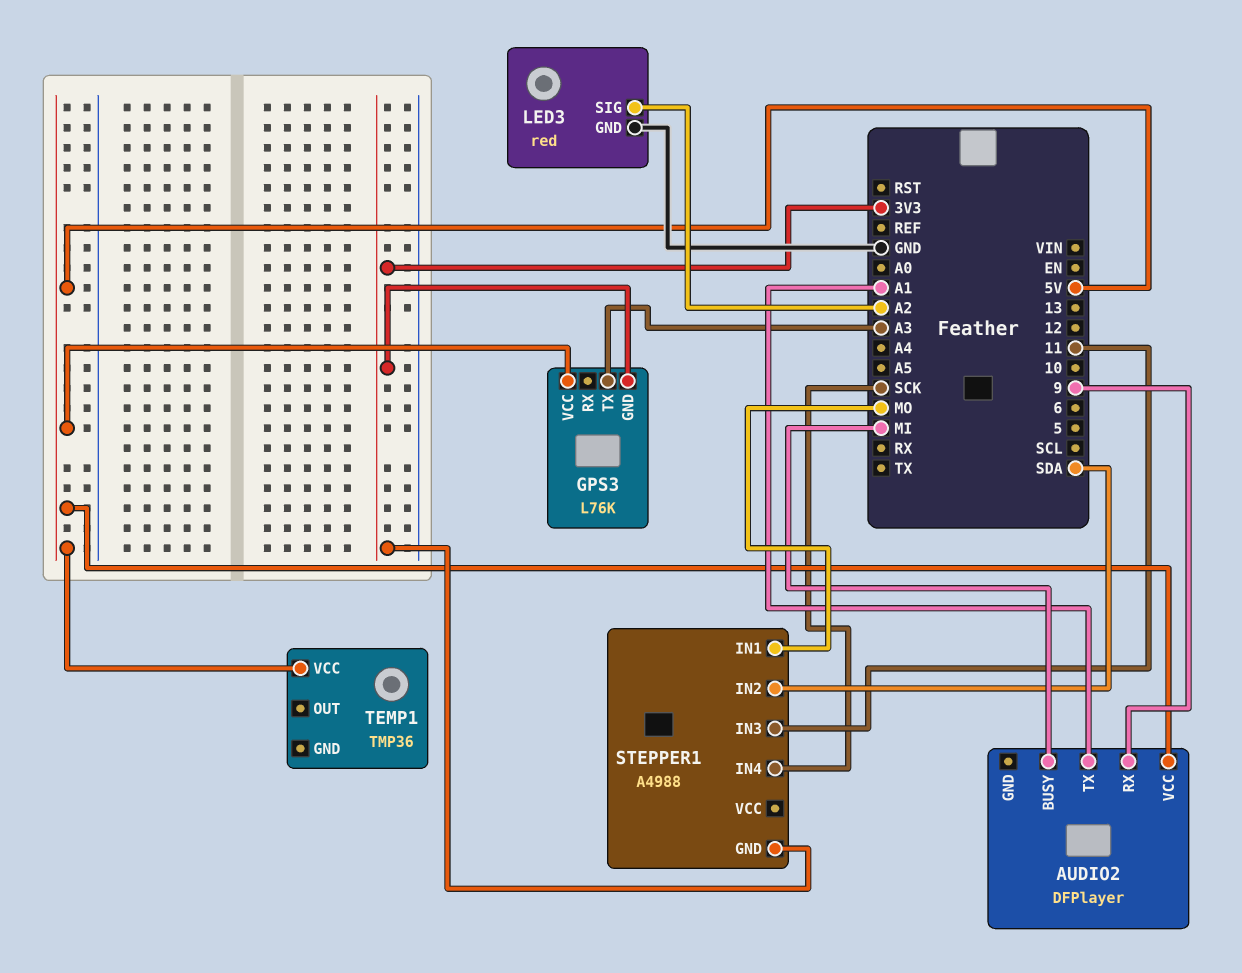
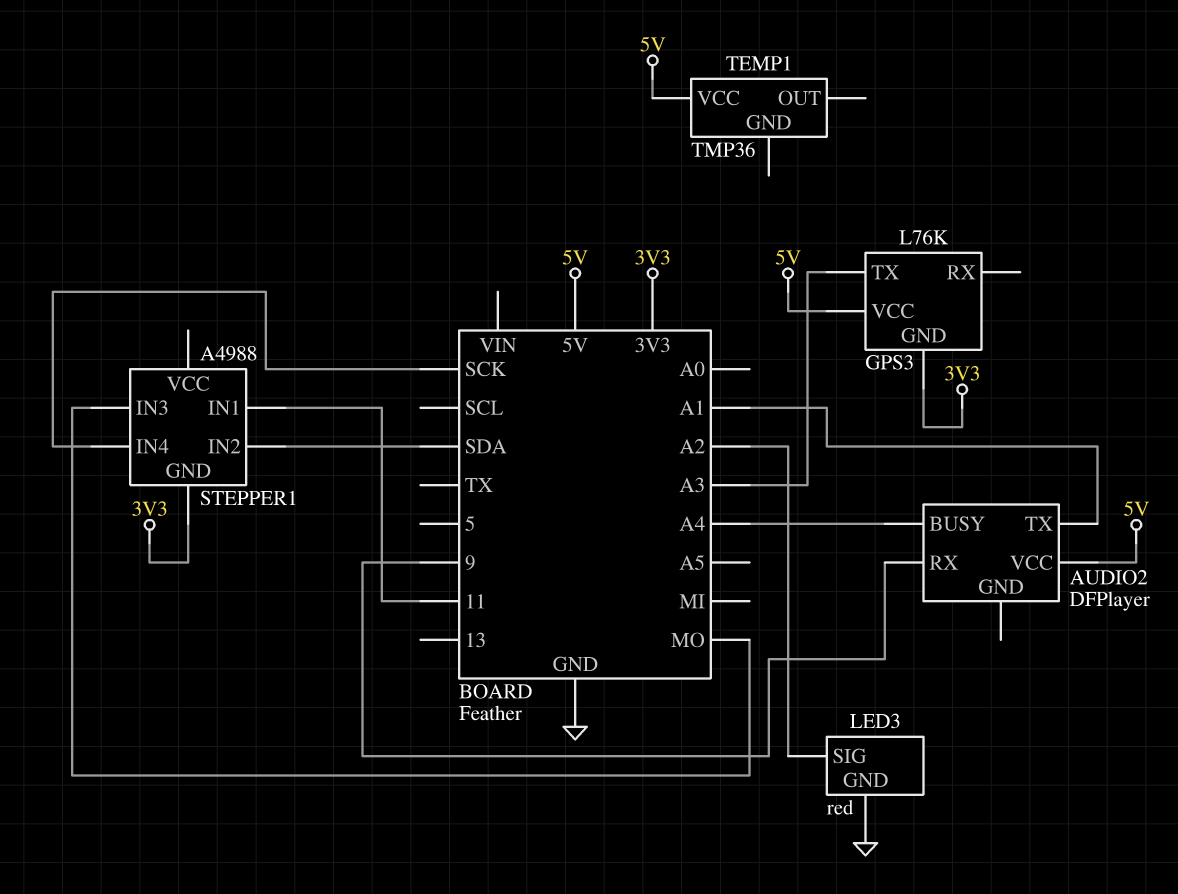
AUDIO2 pin BUSY: MI -> A4
STEPPER1 pin IN1: MO -> 11
STEPPER1 pin IN3: 11 -> MO

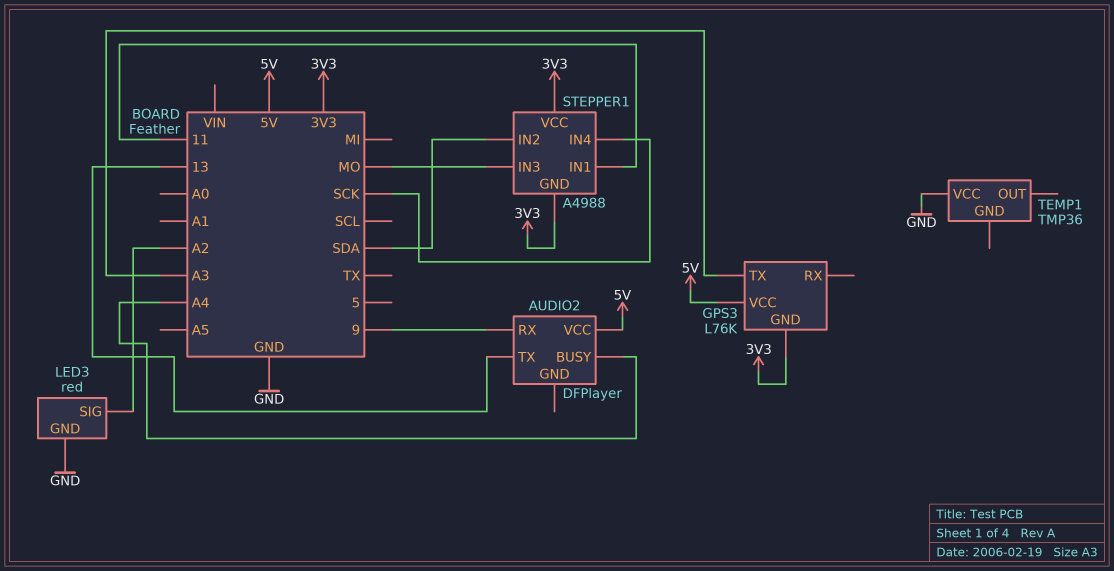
AUDIO2 pin TX: A1 -> 13
STEPPER1 pin VCC: none -> 3V3
TEMP1 pin VCC: 5V -> GND

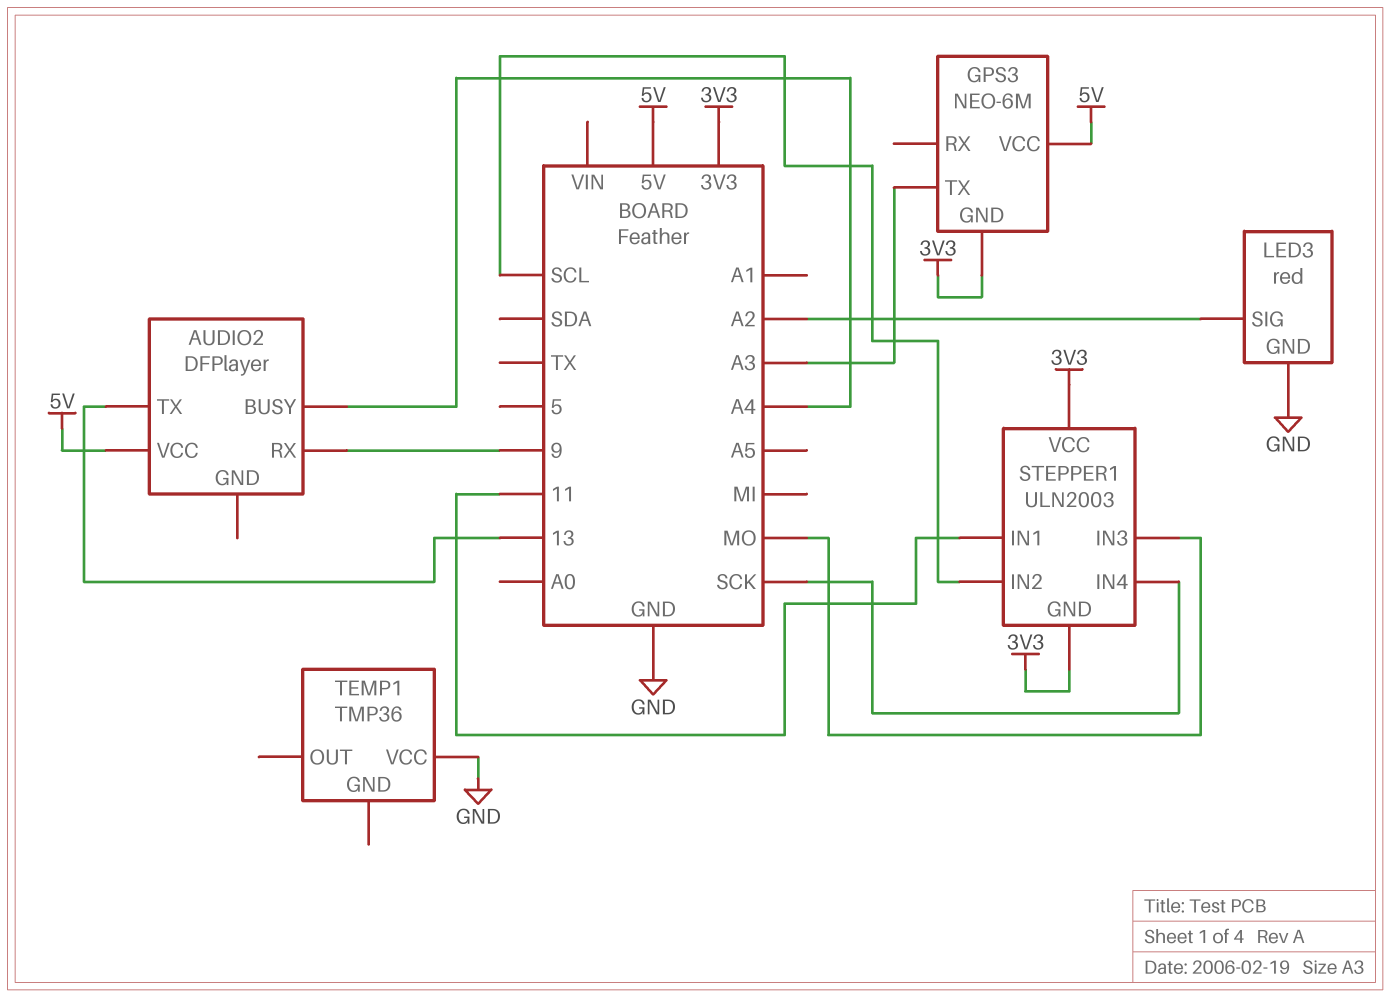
GPS3: L76K -> NEO-6M
STEPPER1: A4988 -> ULN2003
STEPPER1 pin IN2: SDA -> SCL

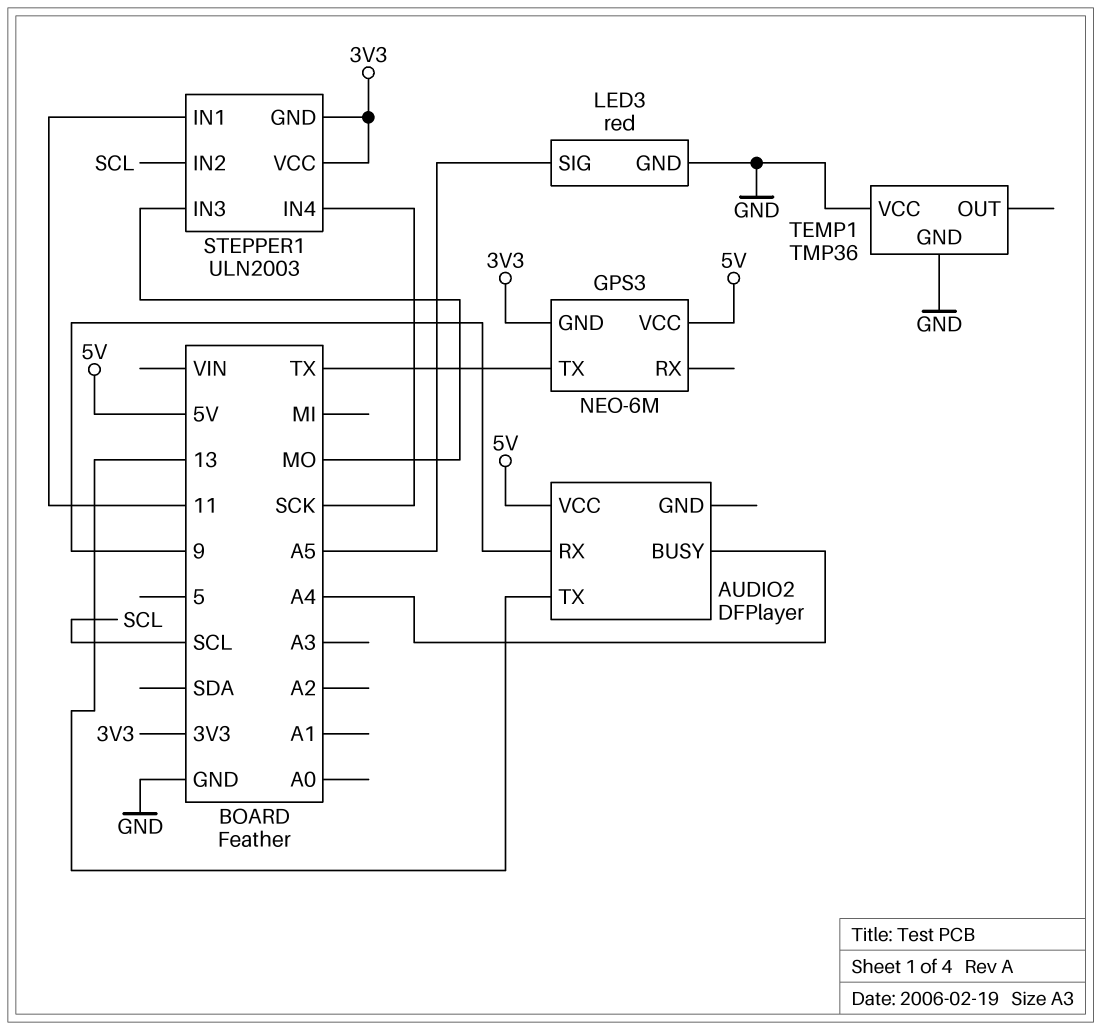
GPS3 pin TX: A3 -> TX
LED3 pin SIG: A2 -> A5
TEMP1 pin GND: none -> GND

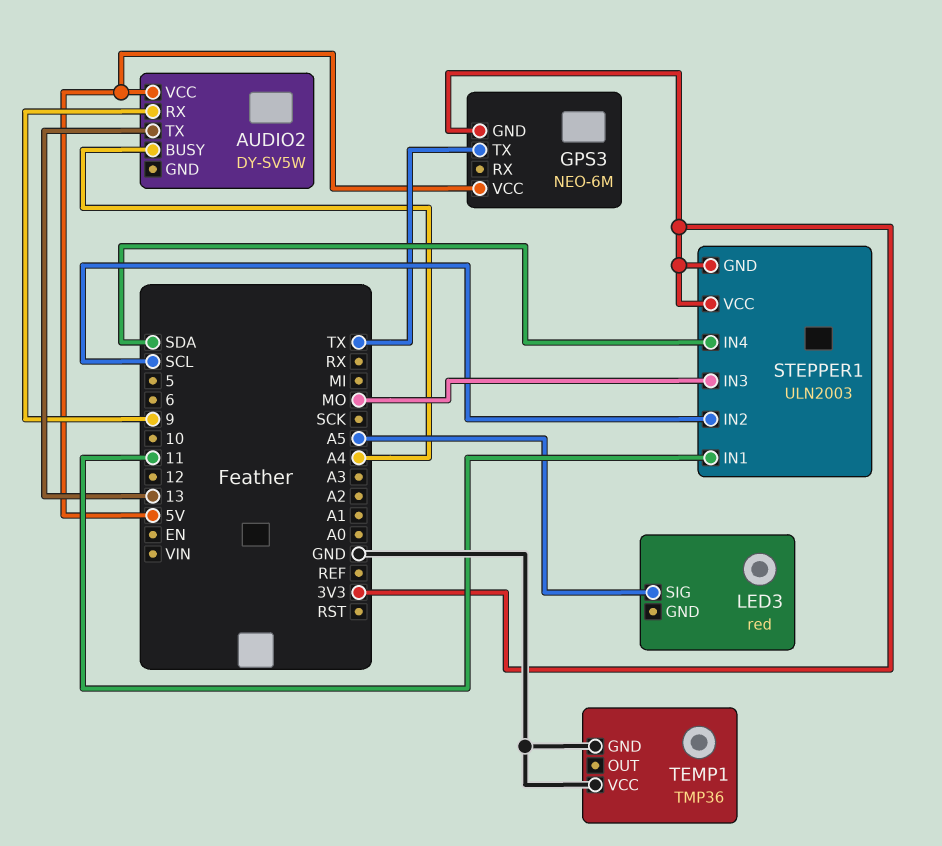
AUDIO2: DFPlayer -> DY-SV5W
LED3 pin GND: GND -> none
STEPPER1 pin IN4: SCK -> SDA

